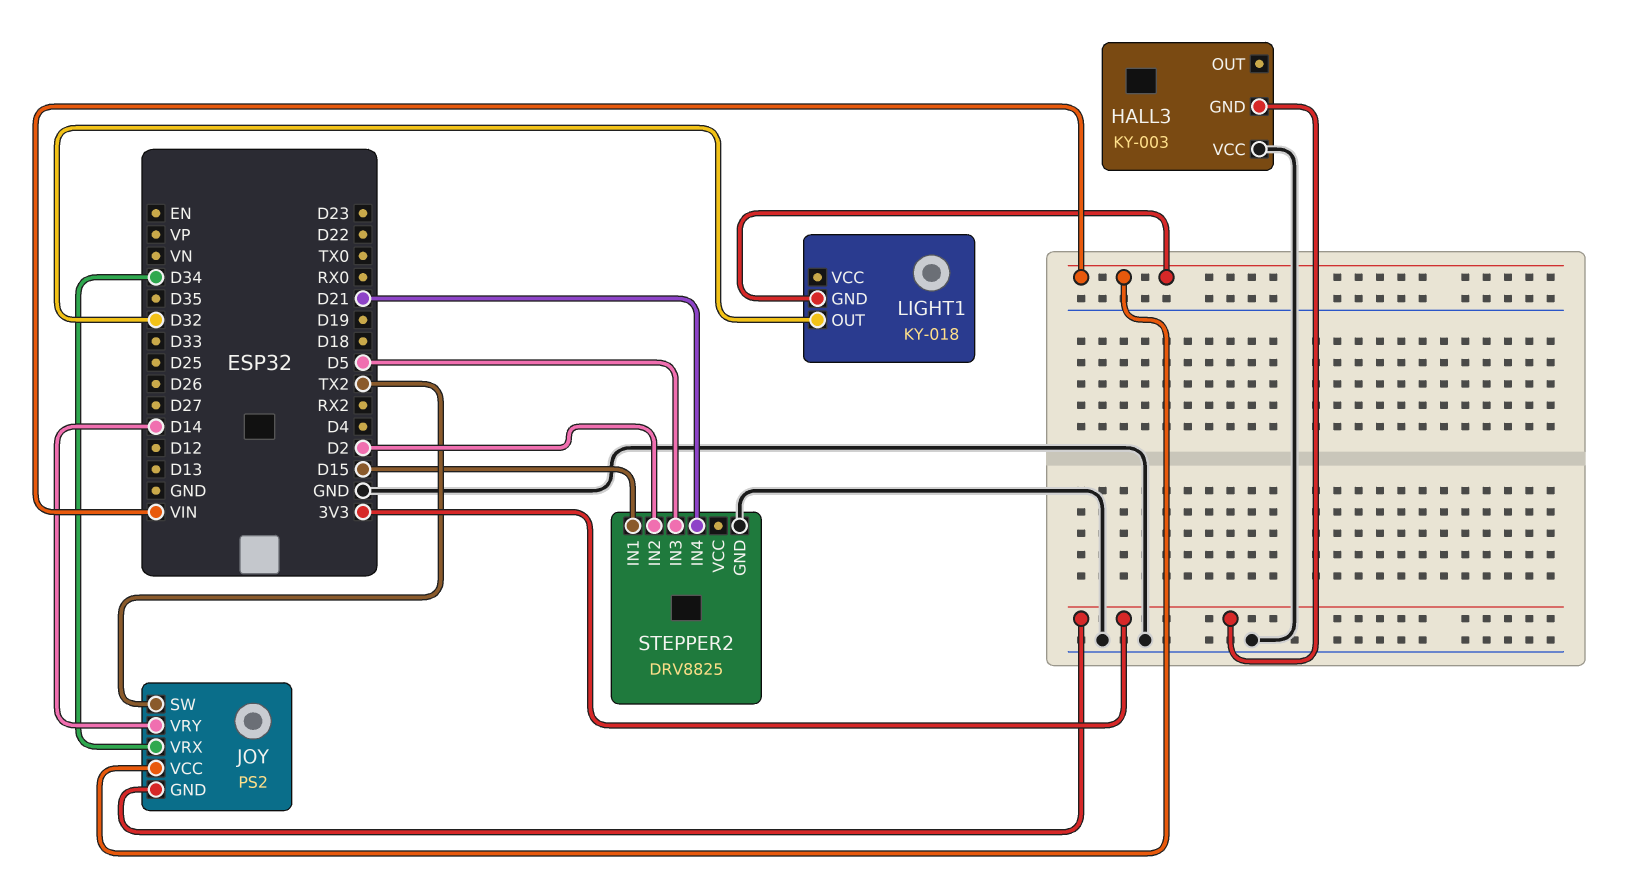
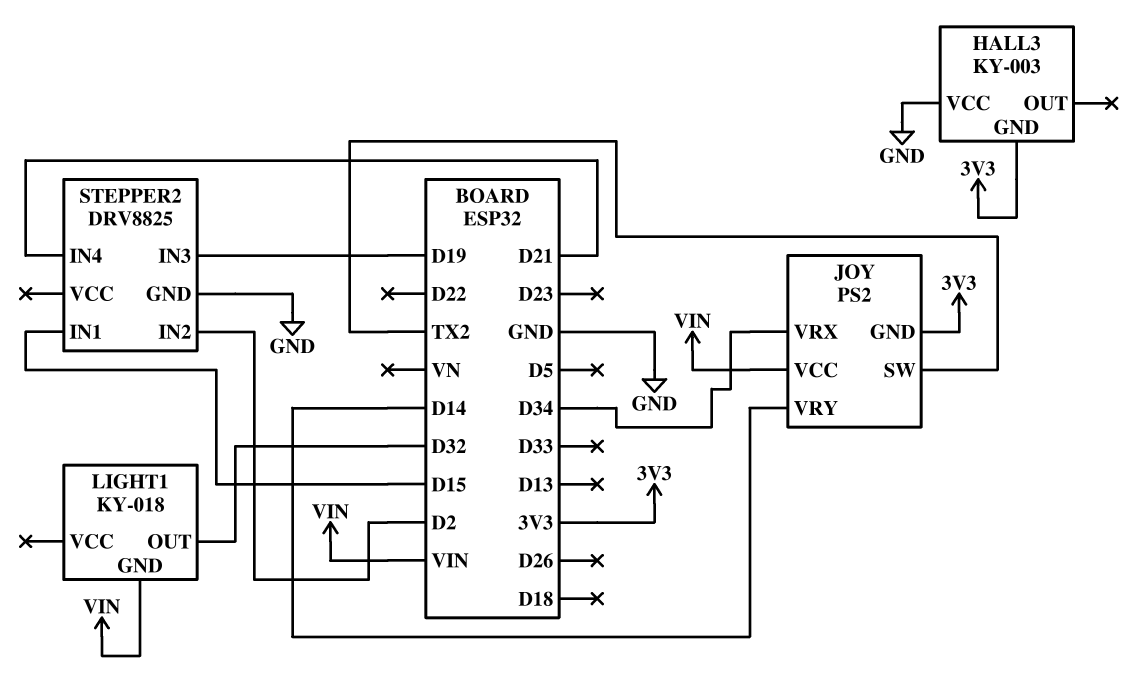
STEPPER2 pin IN3: D5 -> D19

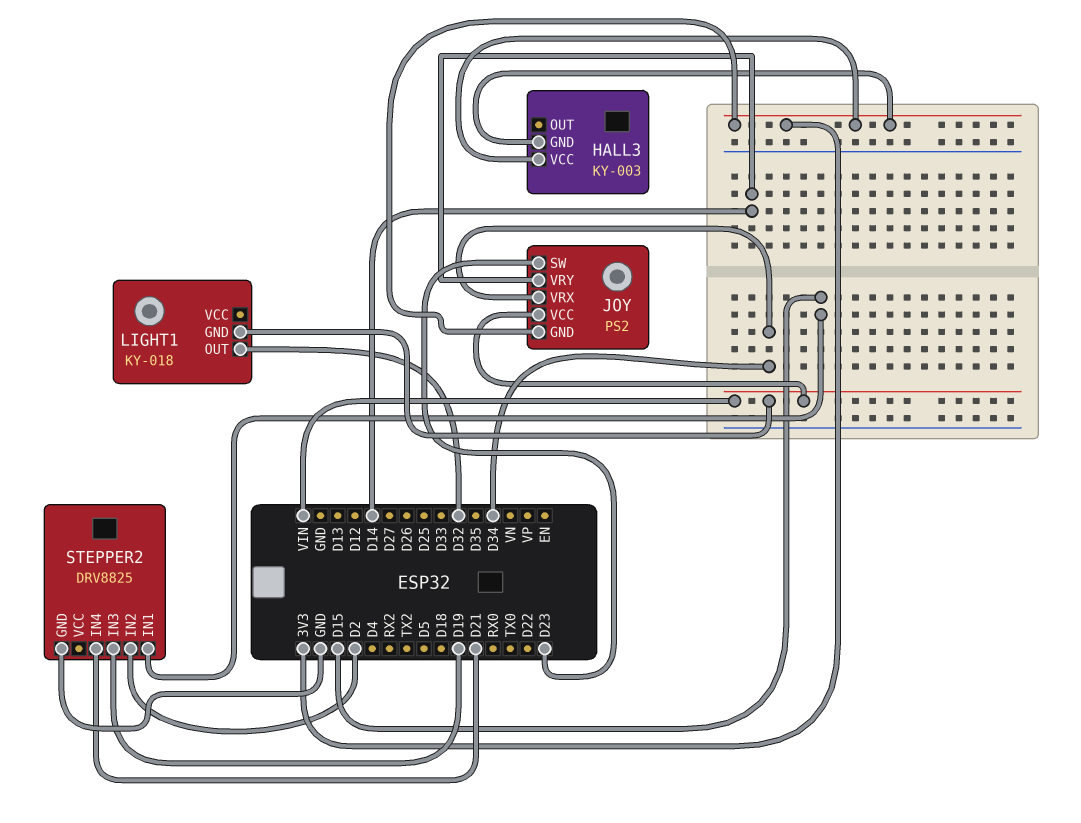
HALL3 pin VCC: GND -> 3V3
JOY pin SW: TX2 -> D23

